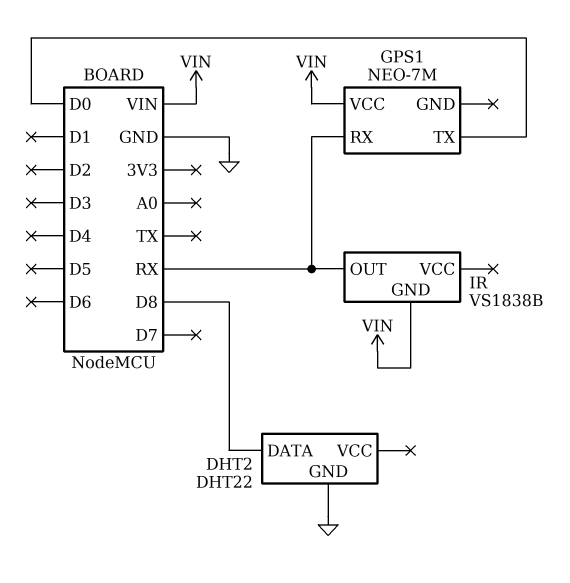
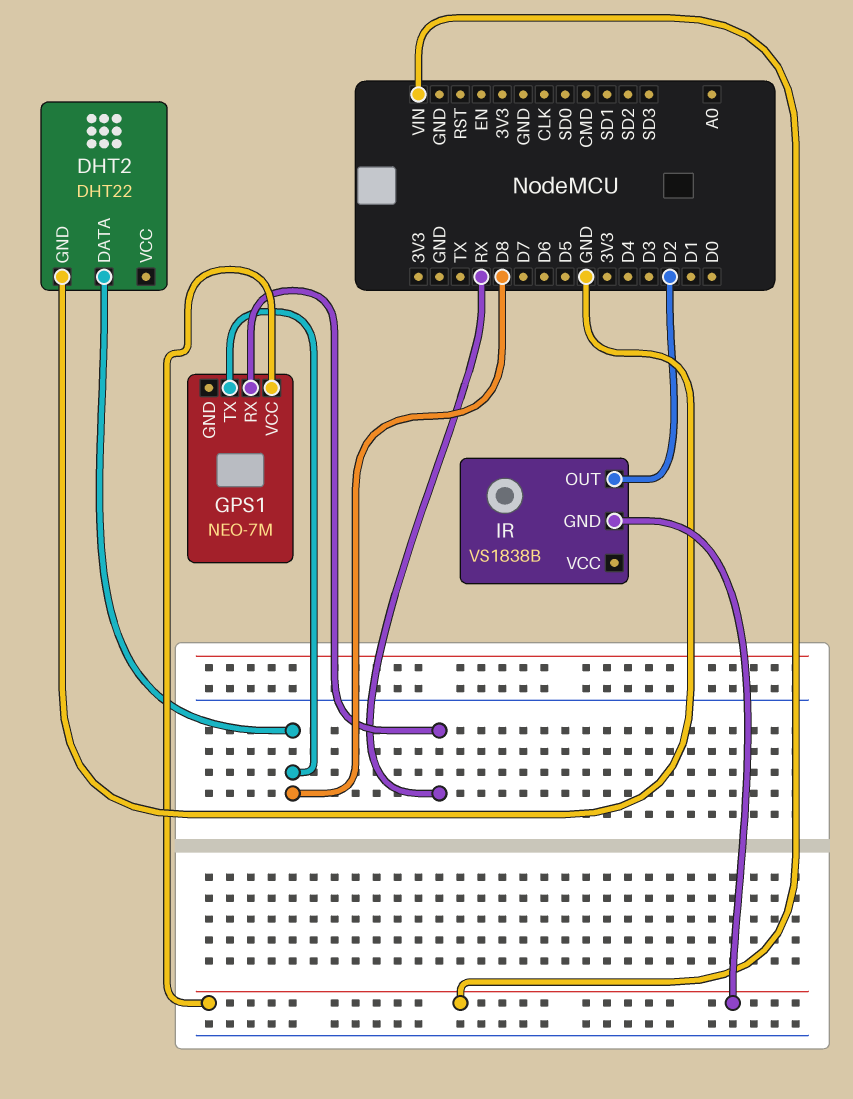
GPS1 pin TX: D0 -> D8
IR pin OUT: RX -> D2

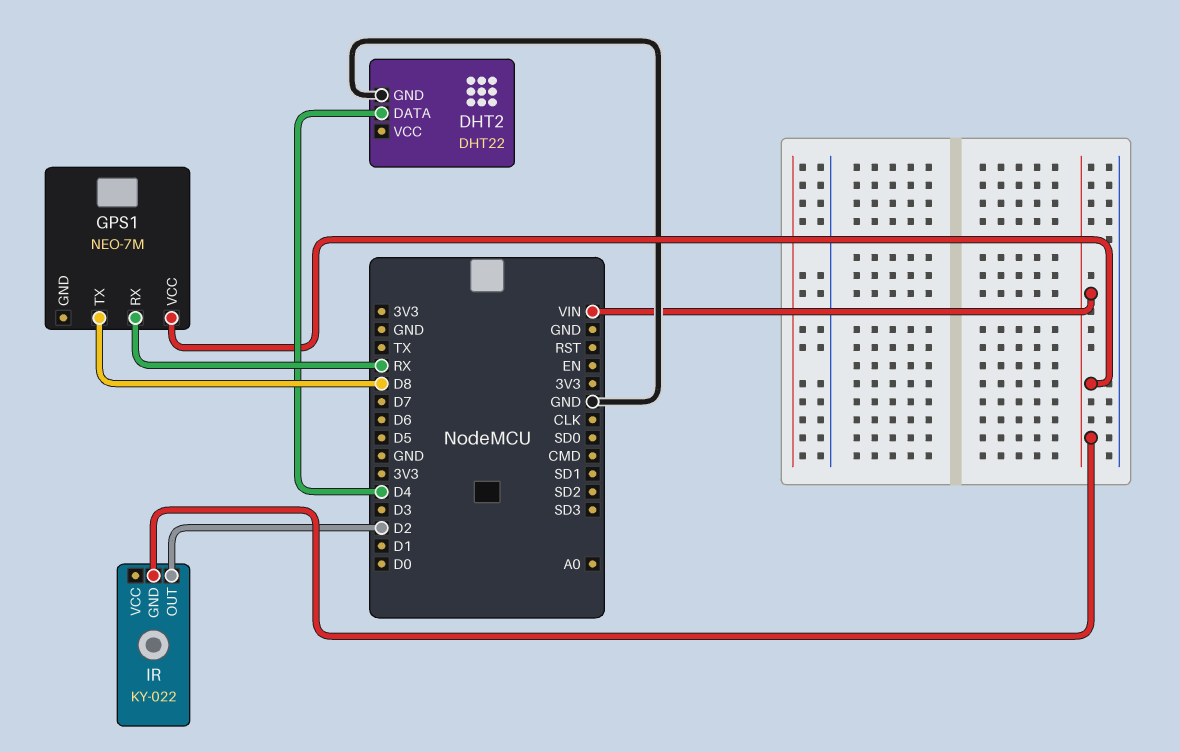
DHT2 pin DATA: D8 -> D4
IR: VS1838B -> KY-022

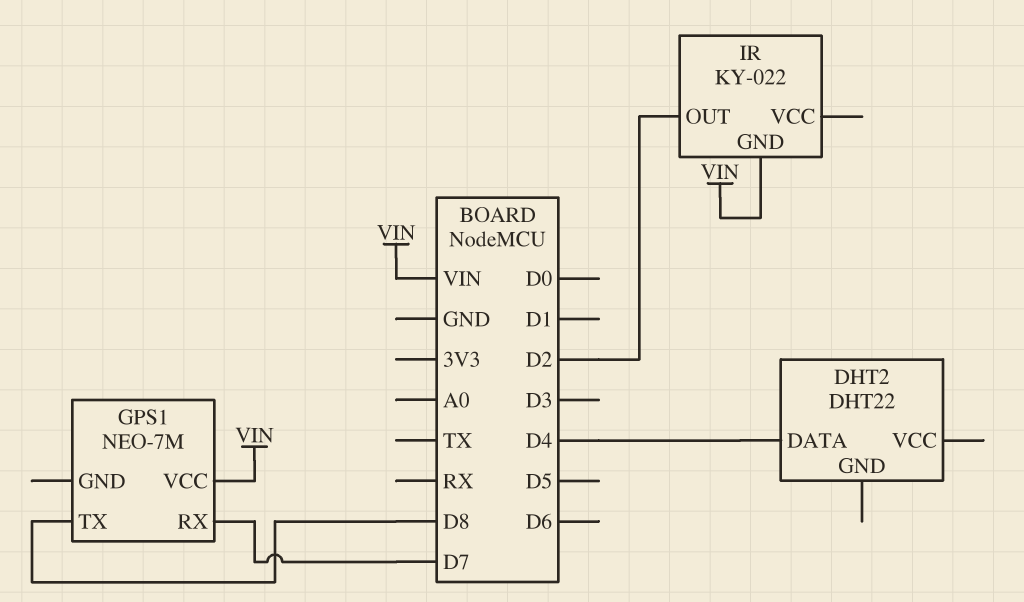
DHT2 pin GND: GND -> none
GPS1 pin RX: RX -> D7

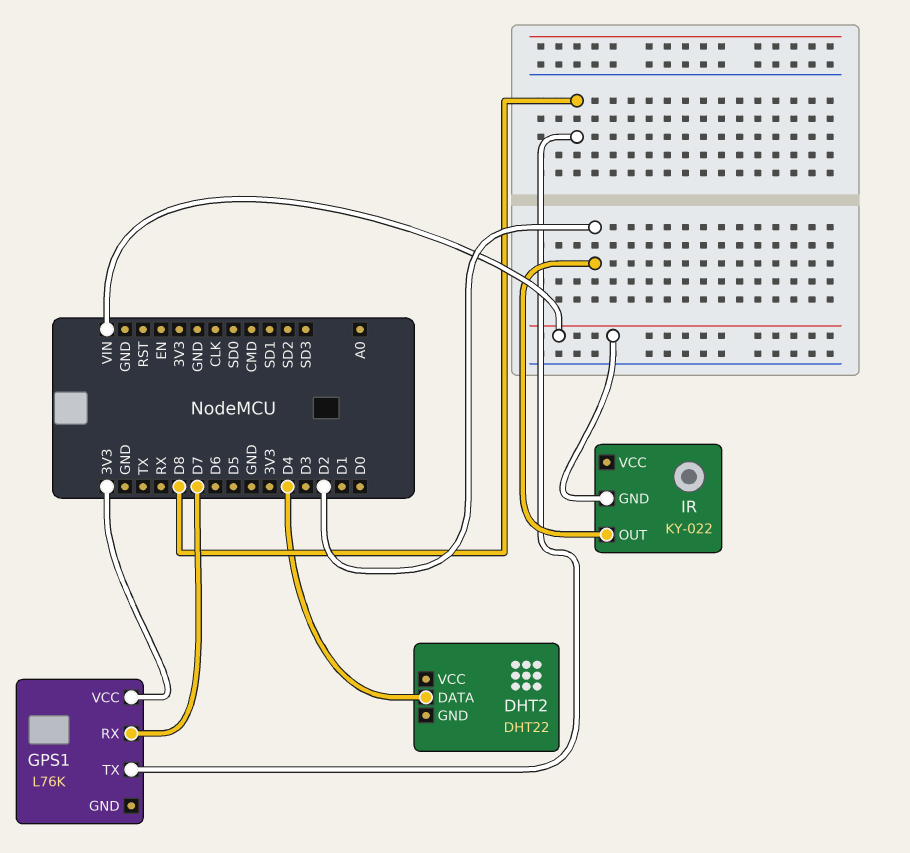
GPS1: NEO-7M -> L76K
GPS1 pin VCC: VIN -> 3V3

